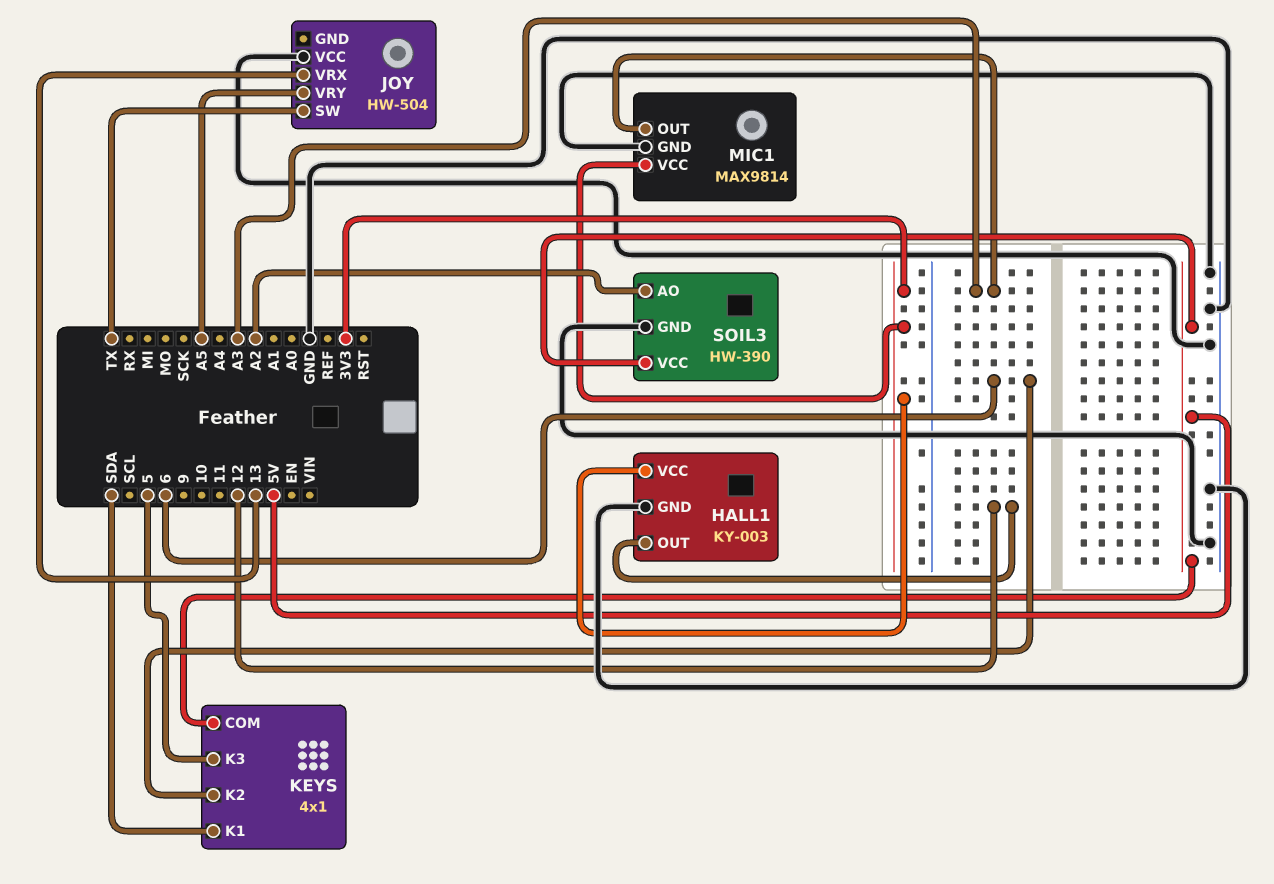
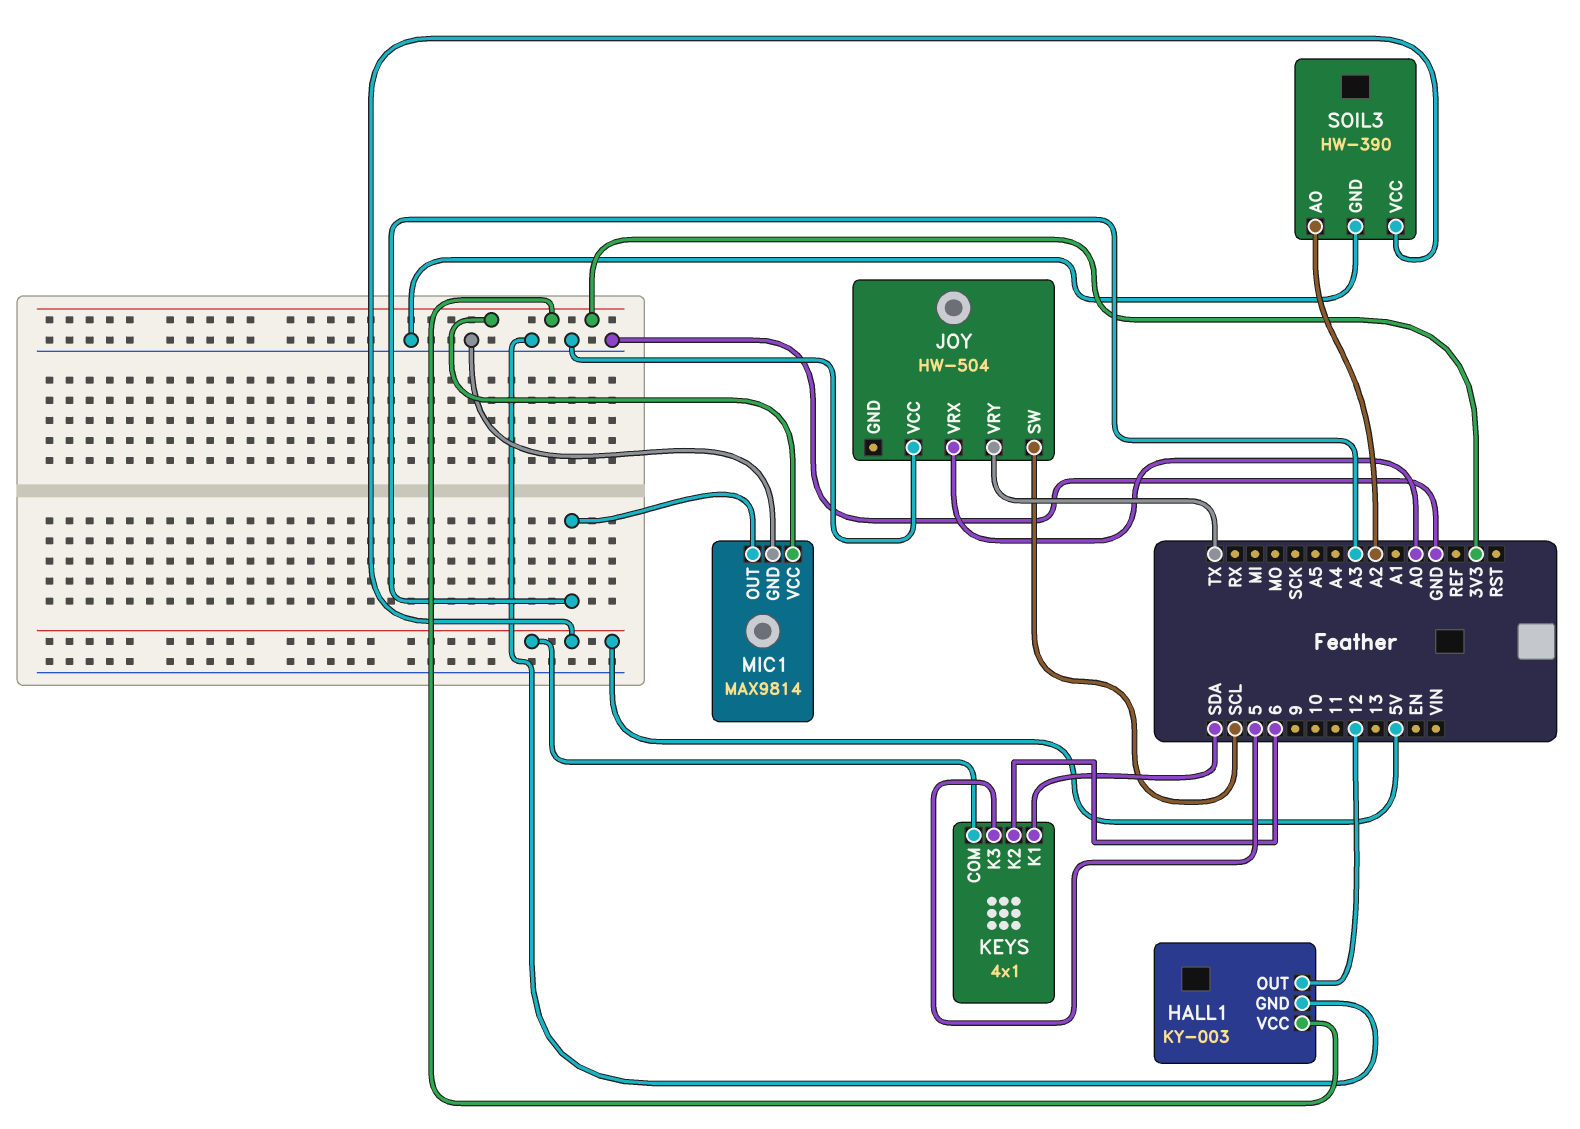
JOY pin SW: TX -> SCL
JOY pin VRX: 13 -> A0
JOY pin VRY: A5 -> TX

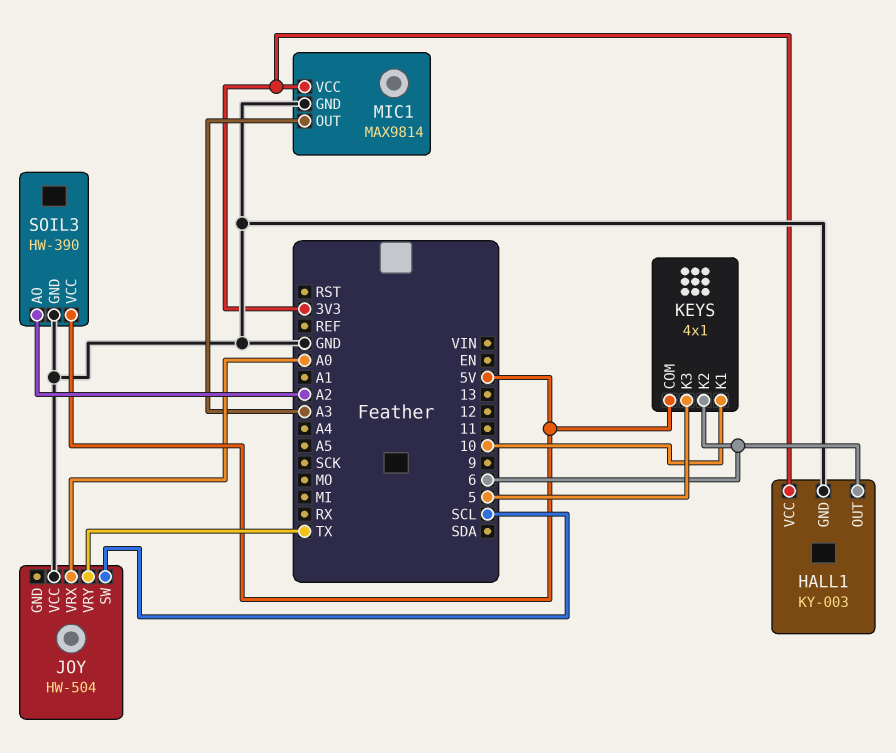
HALL1 pin OUT: 12 -> 6
KEYS pin K1: SDA -> 10

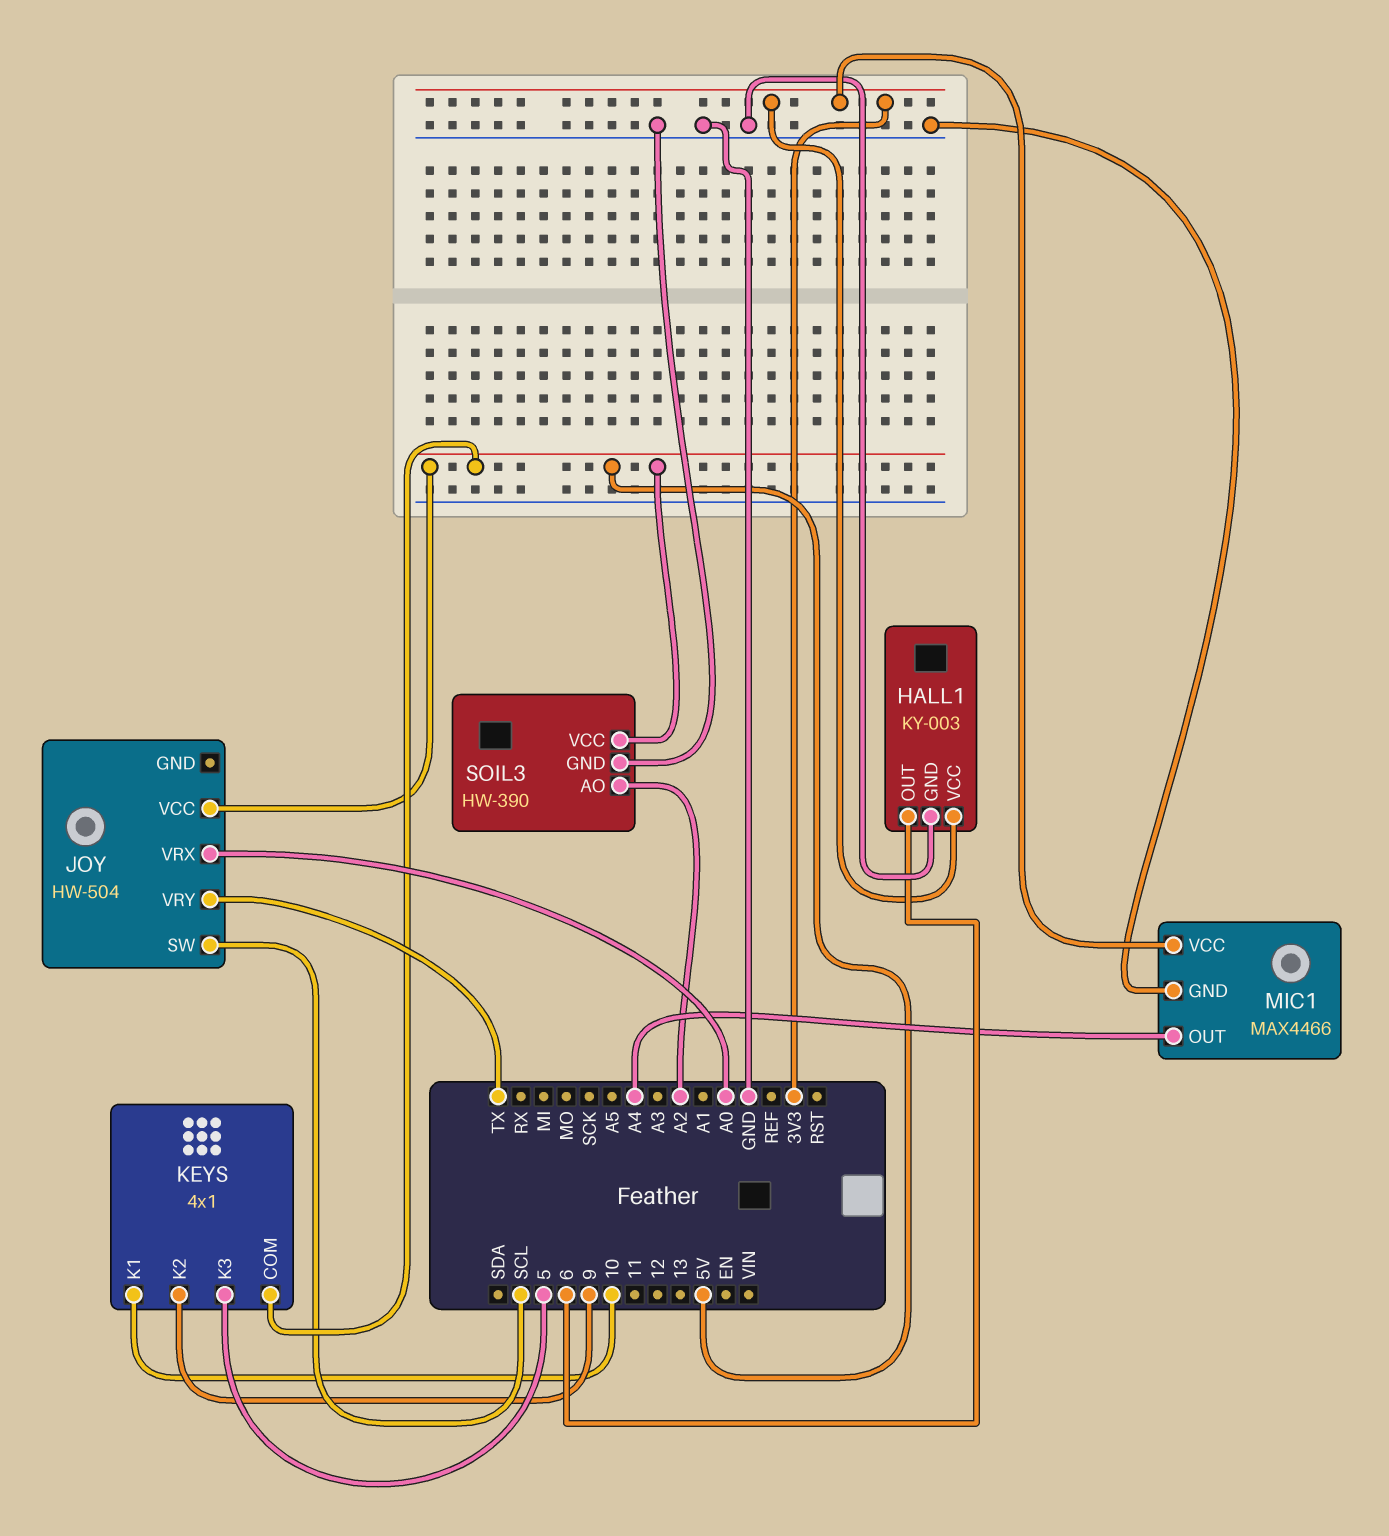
JOY pin VCC: GND -> 5V
KEYS pin K2: 6 -> 9
MIC1: MAX9814 -> MAX4466
MIC1 pin OUT: A3 -> A4

